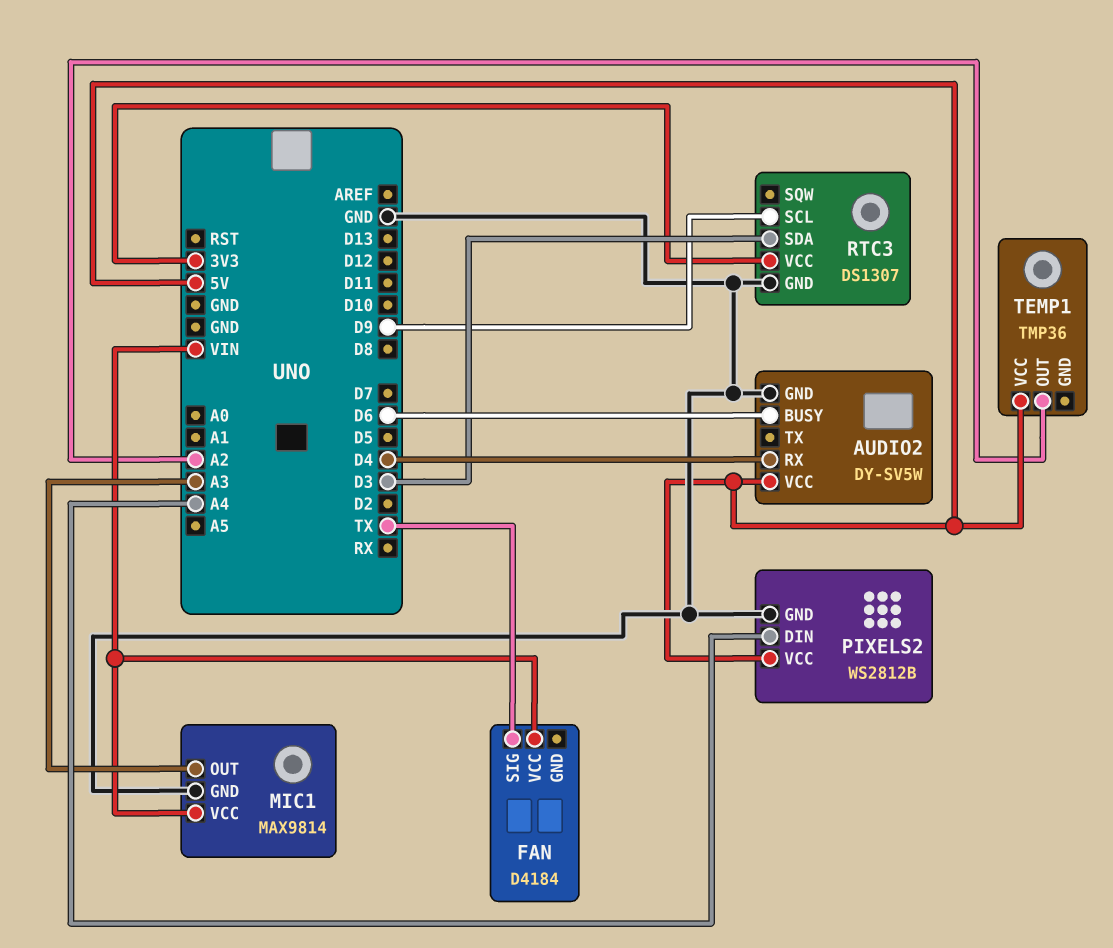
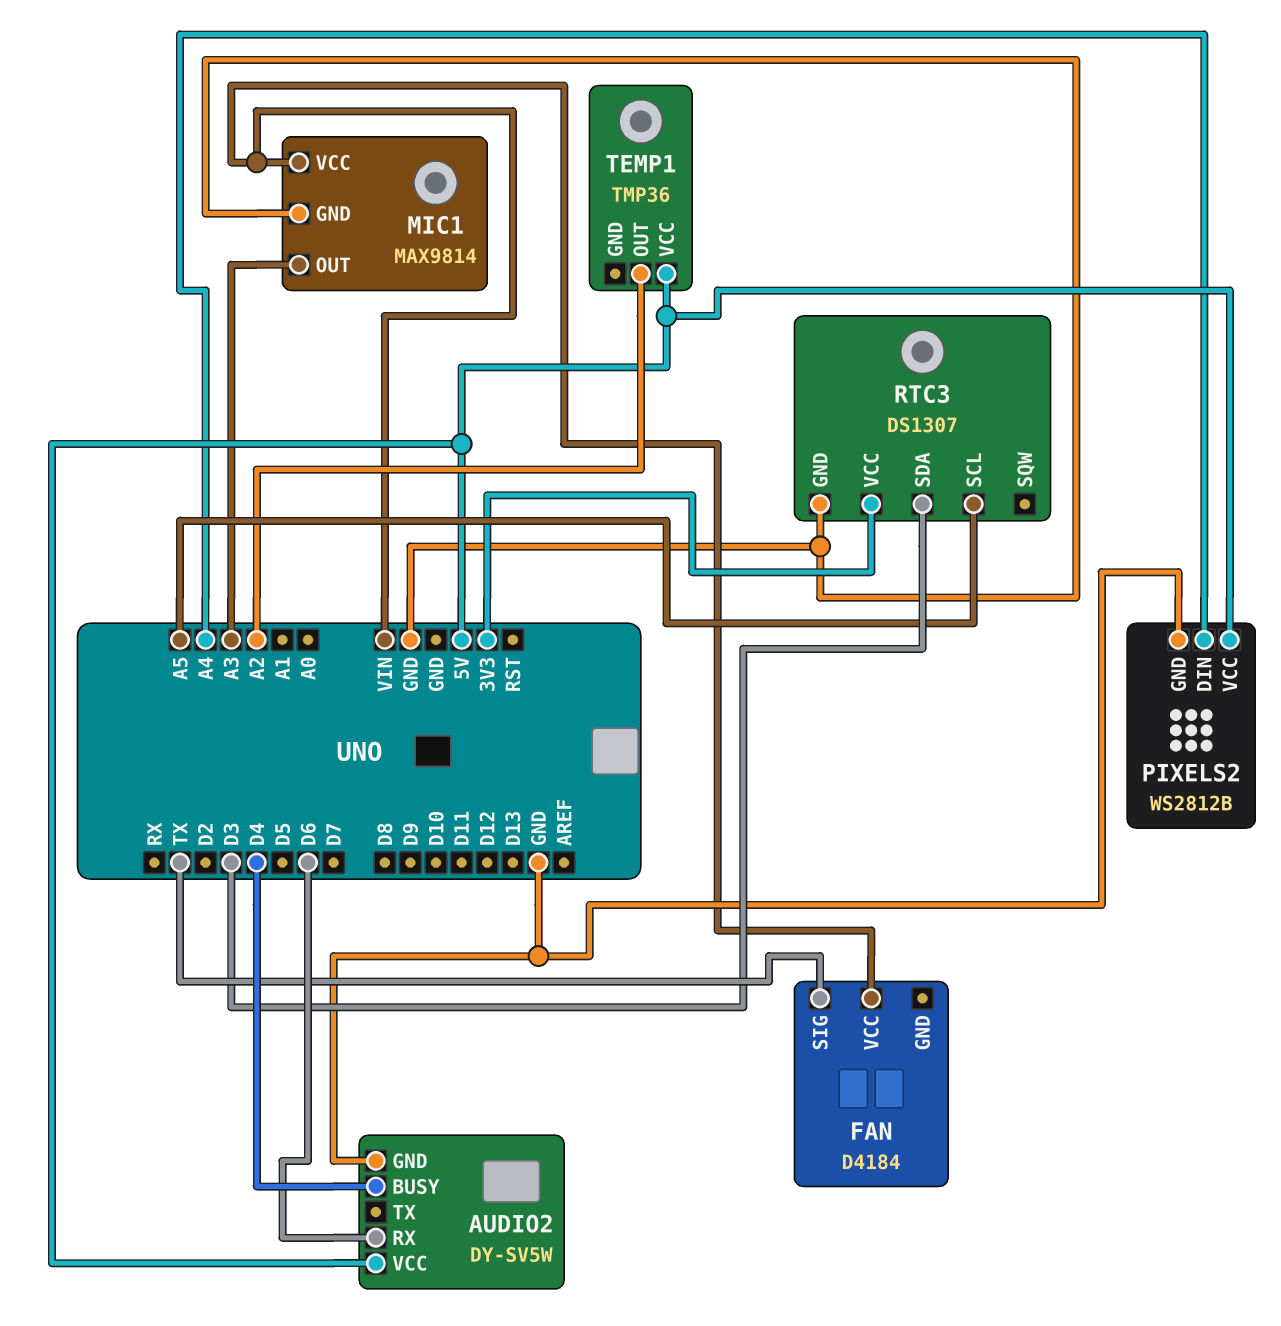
AUDIO2 pin BUSY: D6 -> D4
AUDIO2 pin RX: D4 -> D6
RTC3 pin SCL: D9 -> A5

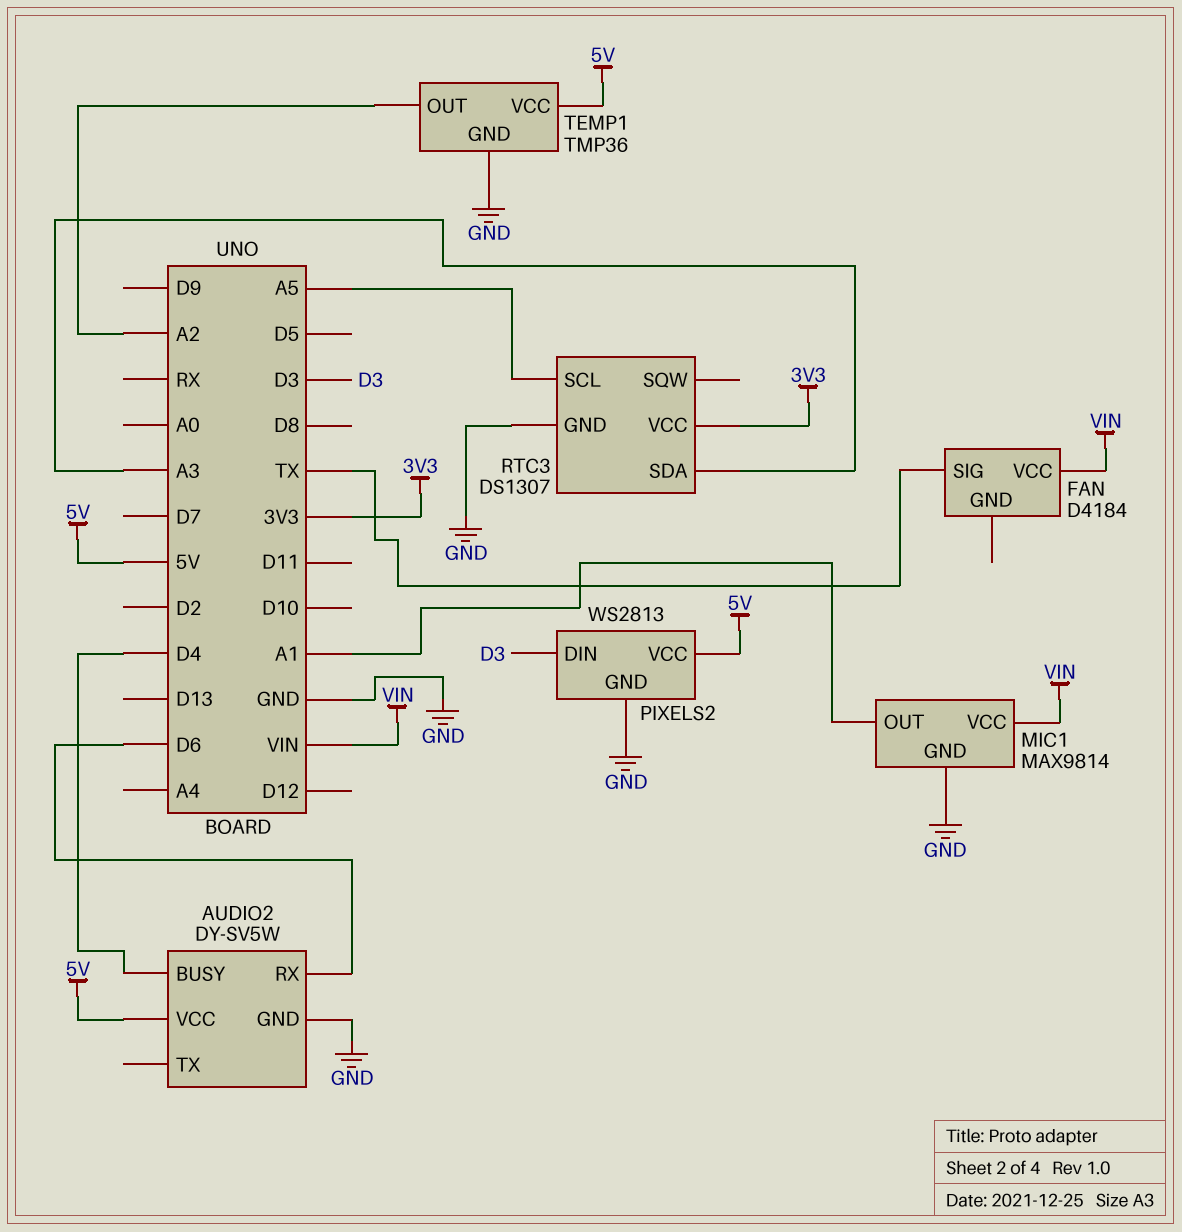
MIC1 pin OUT: A3 -> A1
PIXELS2: WS2812B -> WS2813
PIXELS2 pin DIN: A4 -> D3
RTC3 pin SDA: D3 -> A3
TEMP1 pin GND: none -> GND

